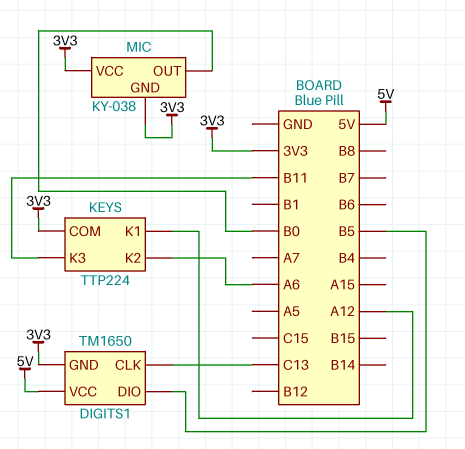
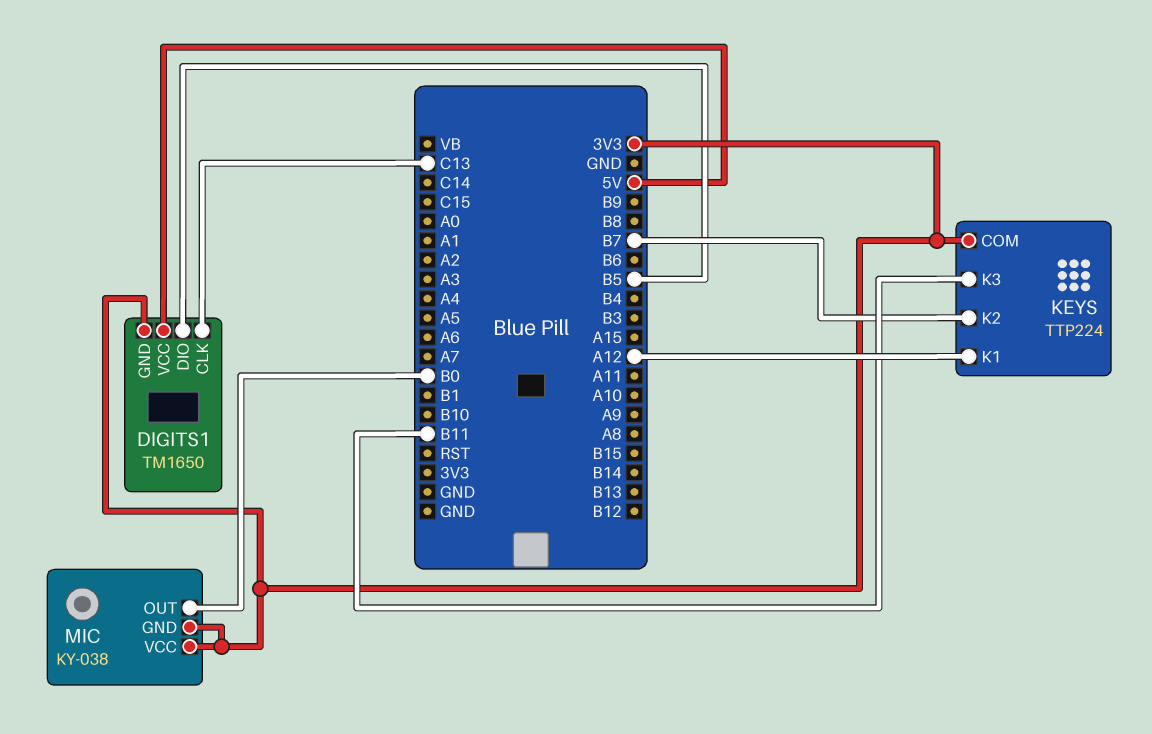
KEYS pin K2: A6 -> B7

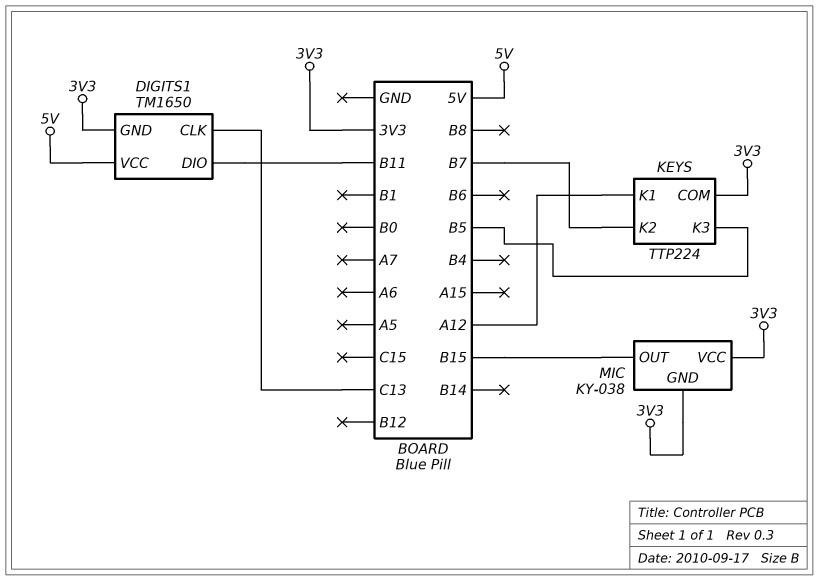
DIGITS1 pin DIO: B5 -> B11
KEYS pin K3: B11 -> B5
MIC pin OUT: B0 -> B15

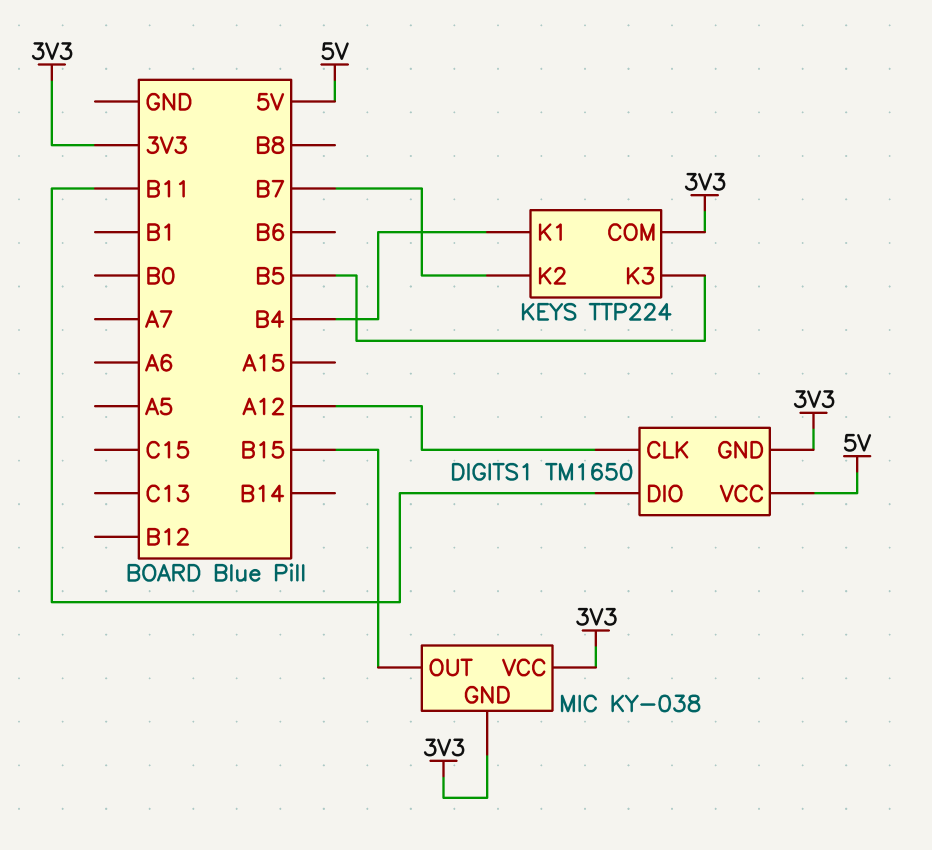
DIGITS1 pin CLK: C13 -> A12
KEYS pin K1: A12 -> B4

